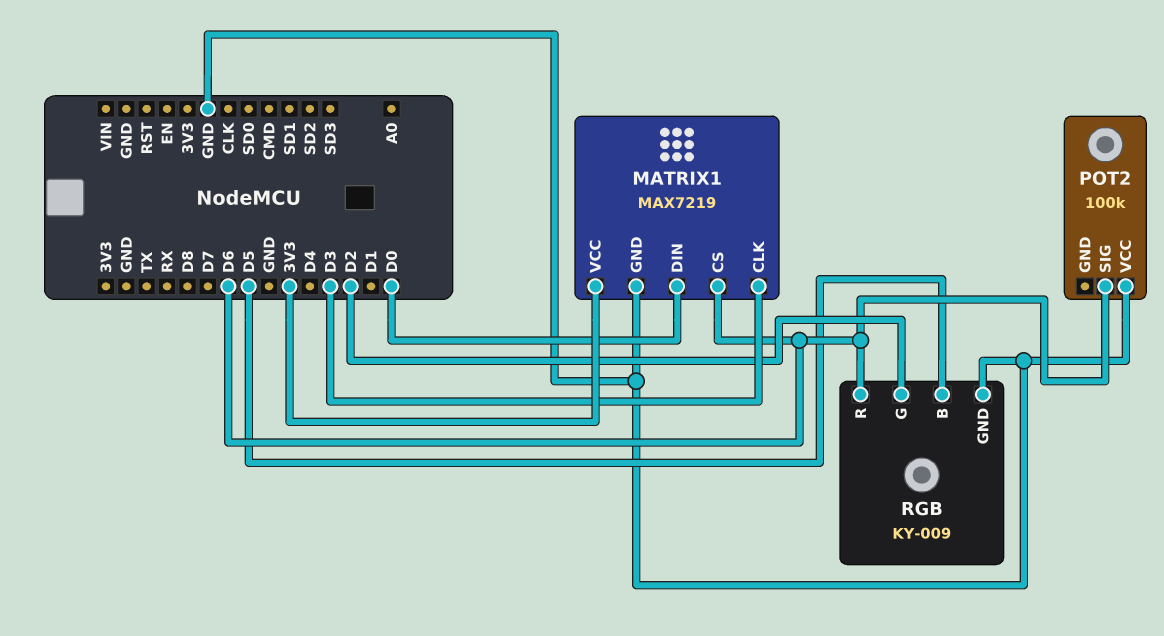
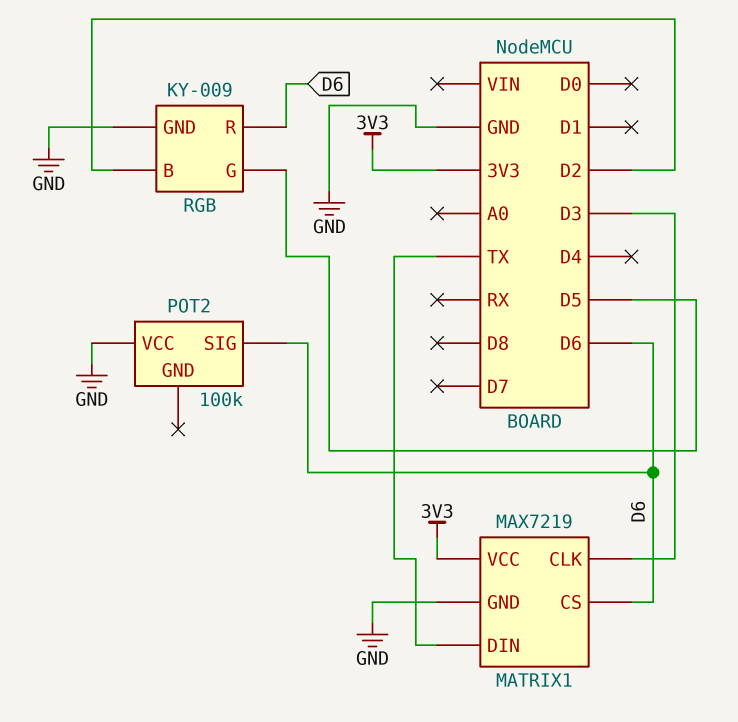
MATRIX1 pin DIN: D0 -> TX
RGB pin B: D5 -> D2
RGB pin G: D2 -> D5

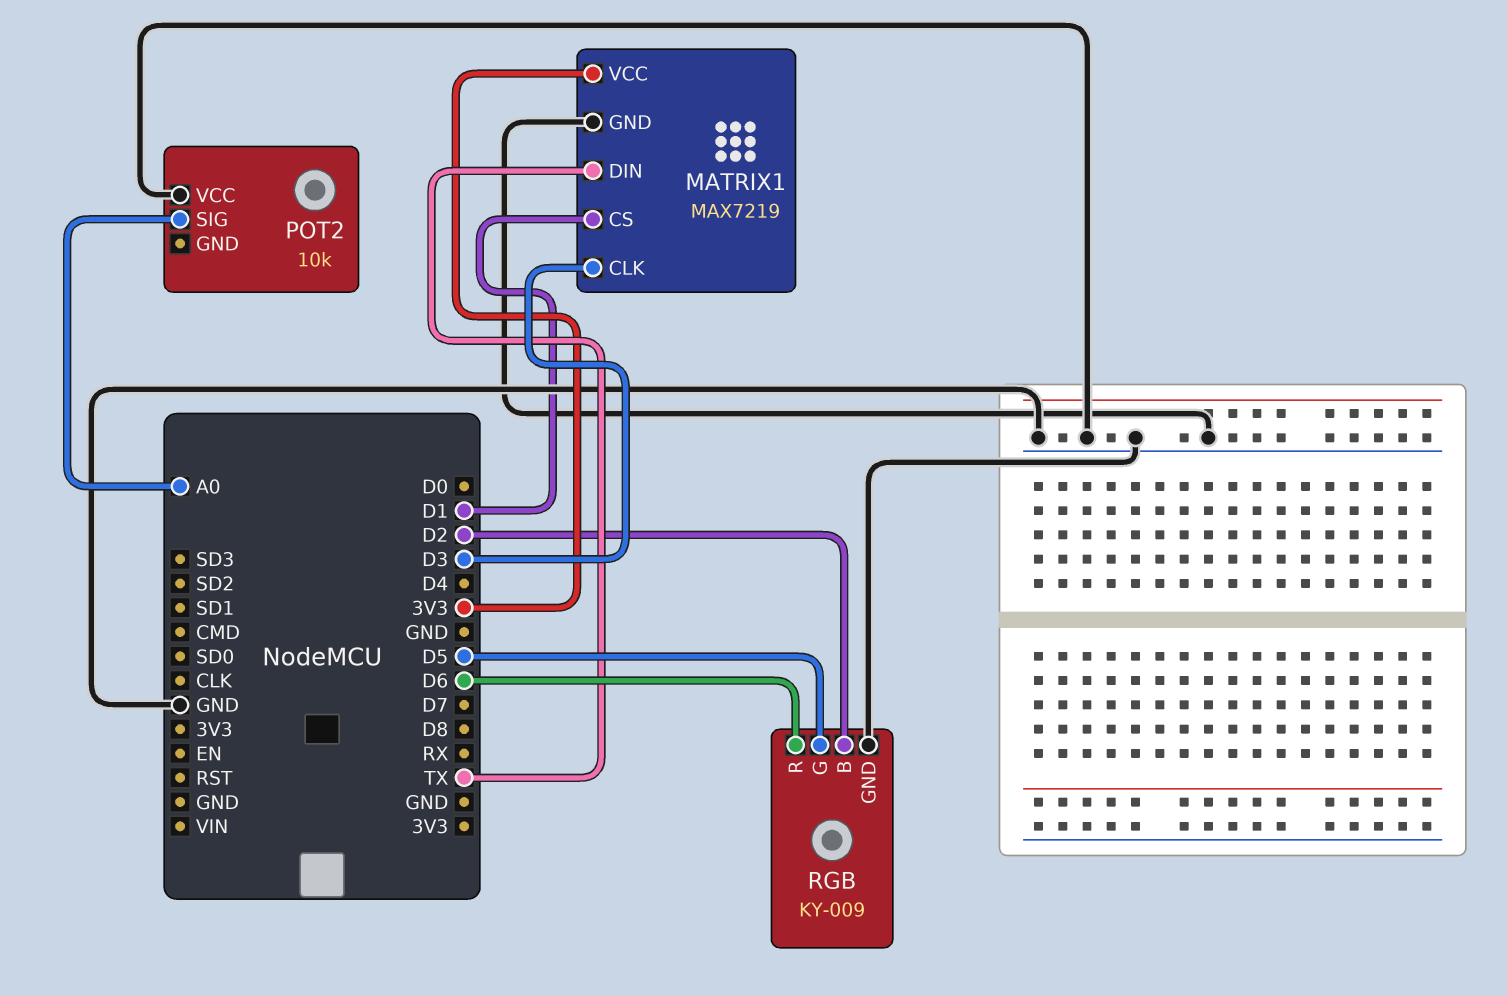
MATRIX1 pin CS: D6 -> D1
POT2: 100k -> 10k
POT2 pin SIG: D6 -> A0

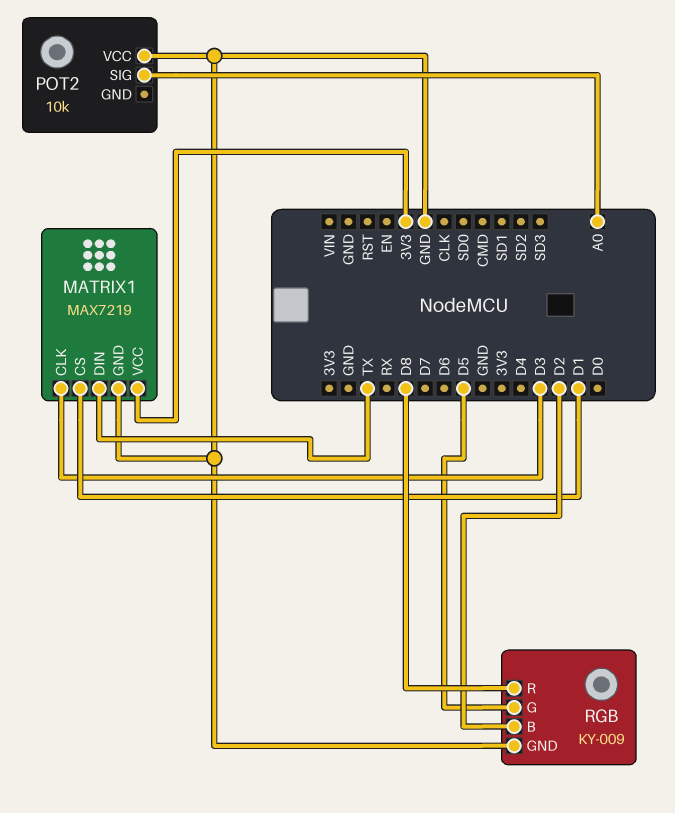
RGB pin R: D6 -> D8

